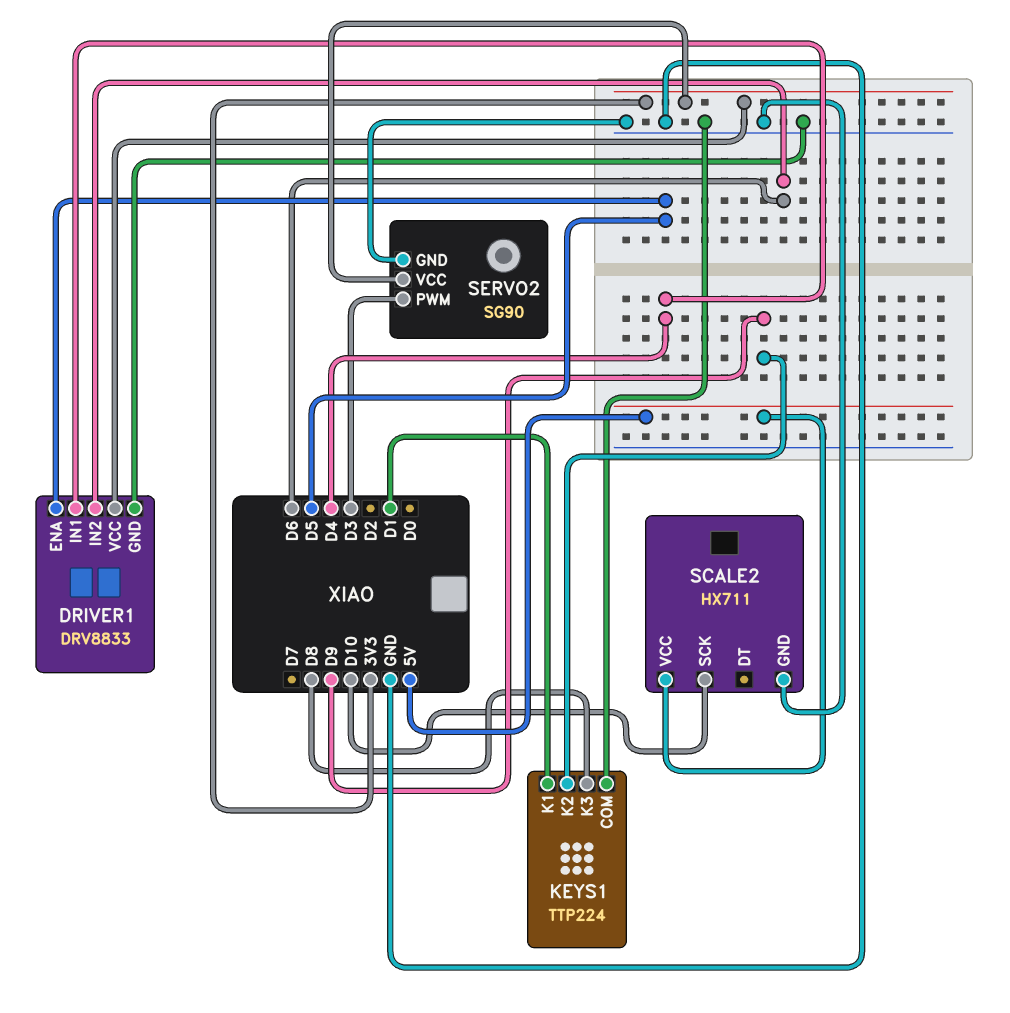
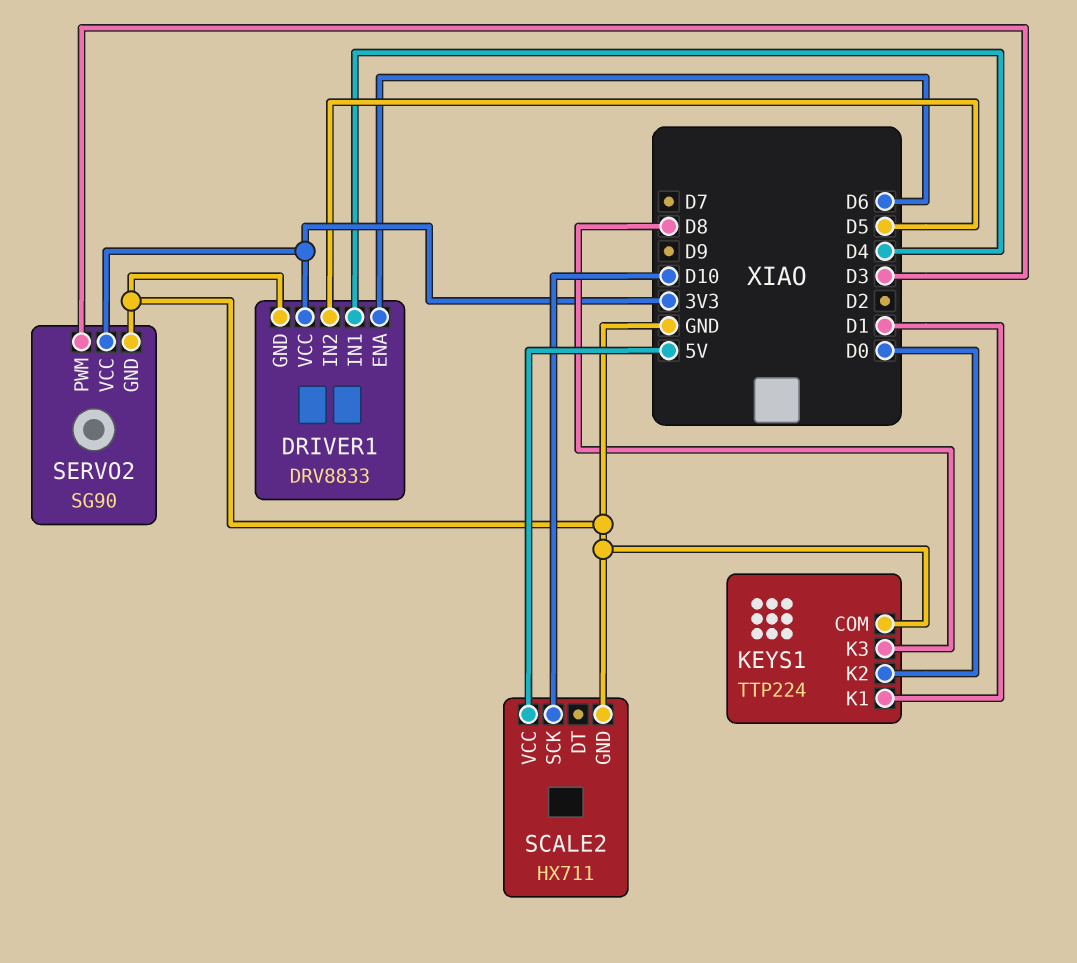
DRIVER1 pin ENA: D5 -> D6
DRIVER1 pin IN2: D6 -> D5
KEYS1 pin K2: D9 -> D0

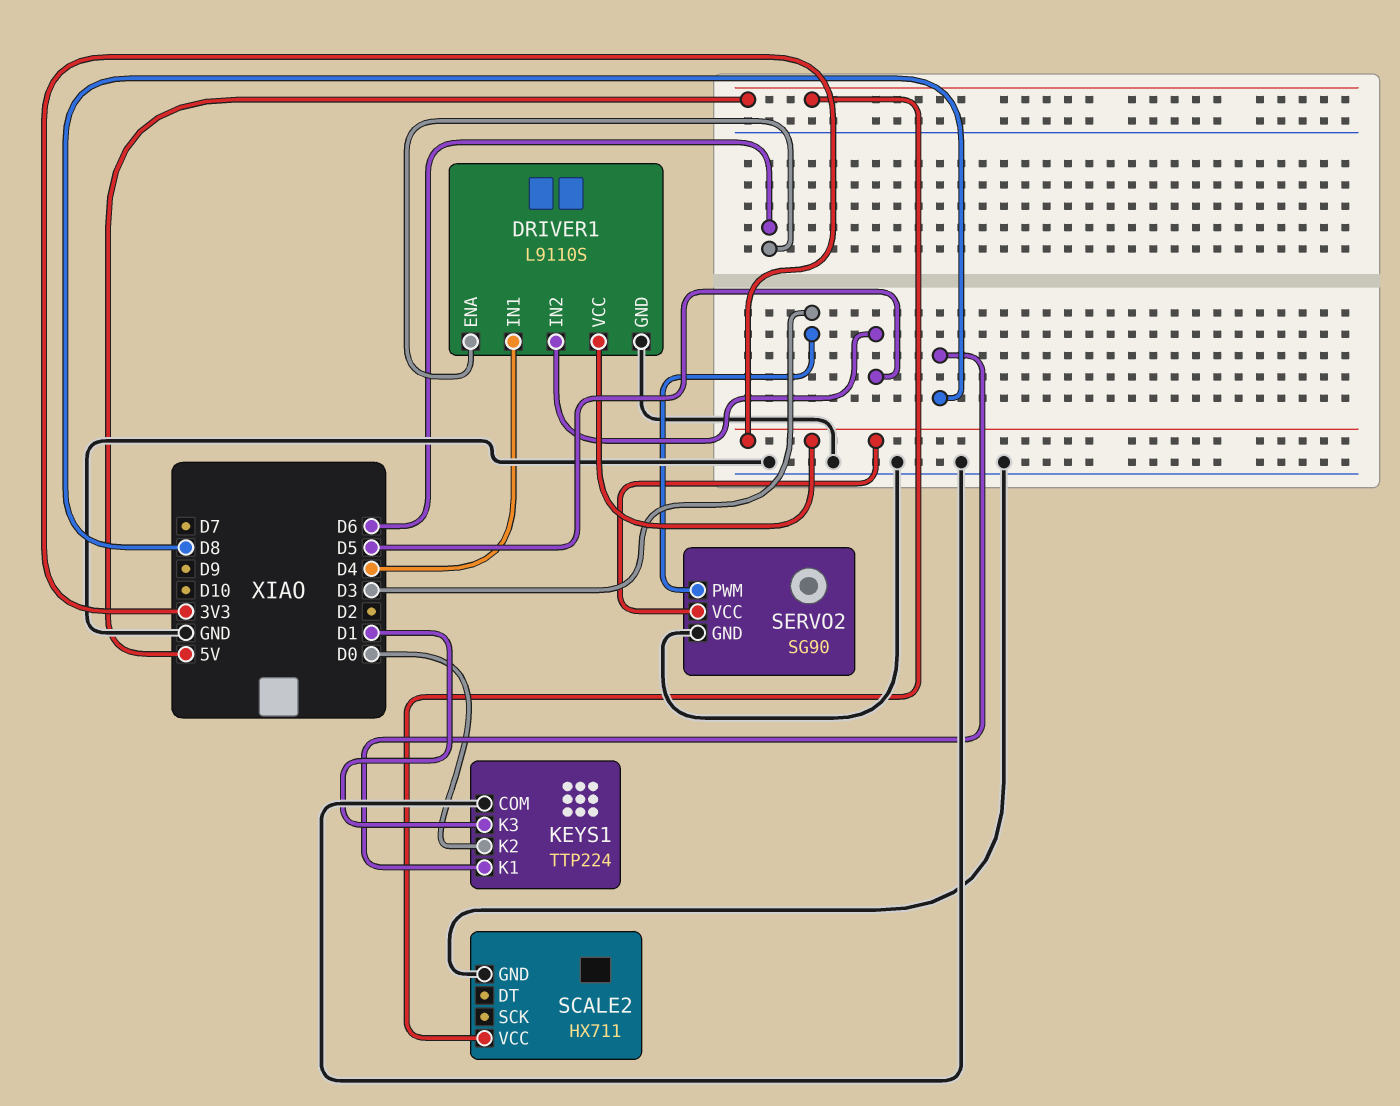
DRIVER1: DRV8833 -> L9110S
KEYS1 pin K1: D1 -> D8
KEYS1 pin K3: D8 -> D1
SCALE2 pin SCK: D10 -> none

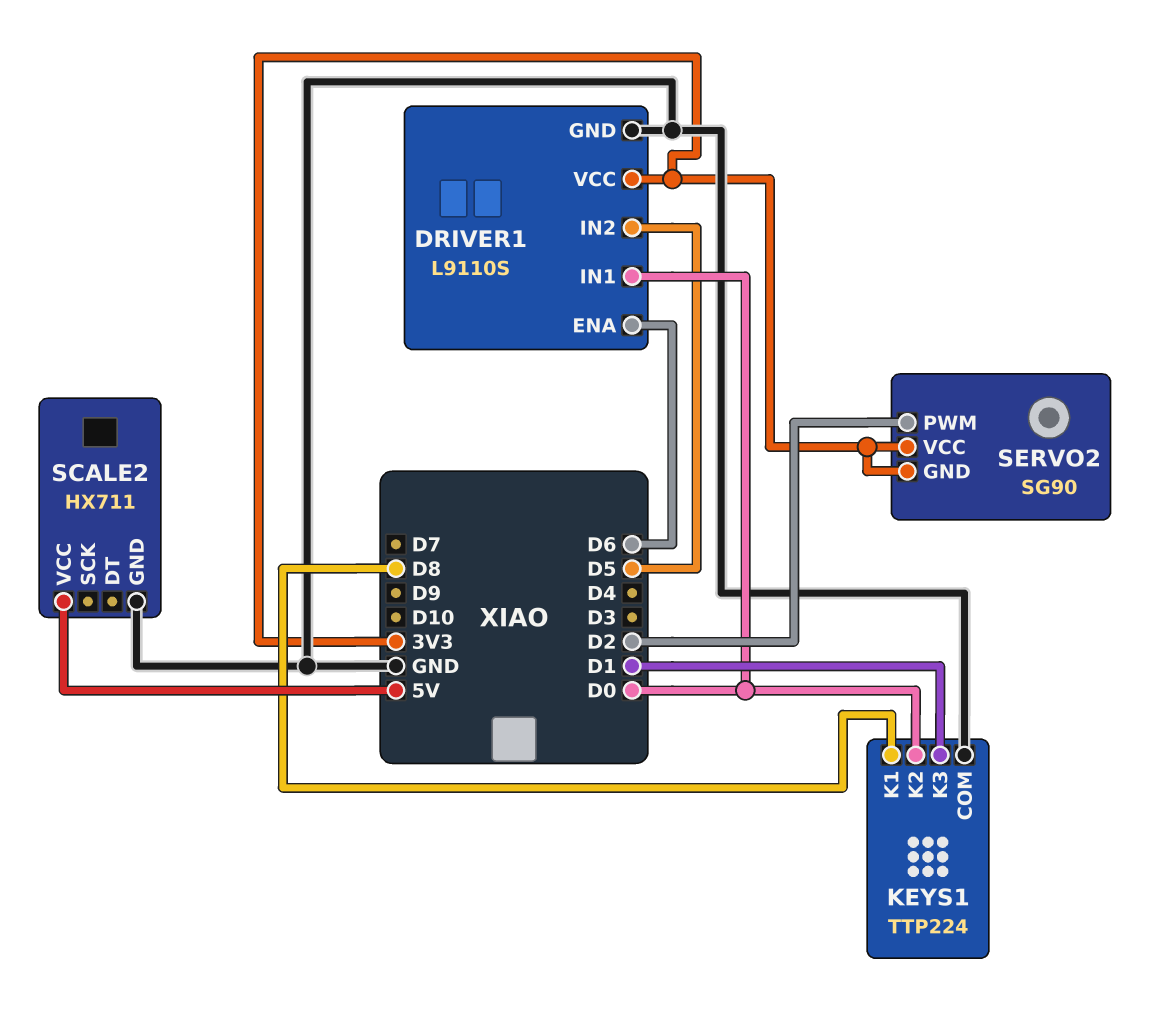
DRIVER1 pin IN1: D4 -> D0
SERVO2 pin GND: GND -> 3V3
SERVO2 pin PWM: D3 -> D2

